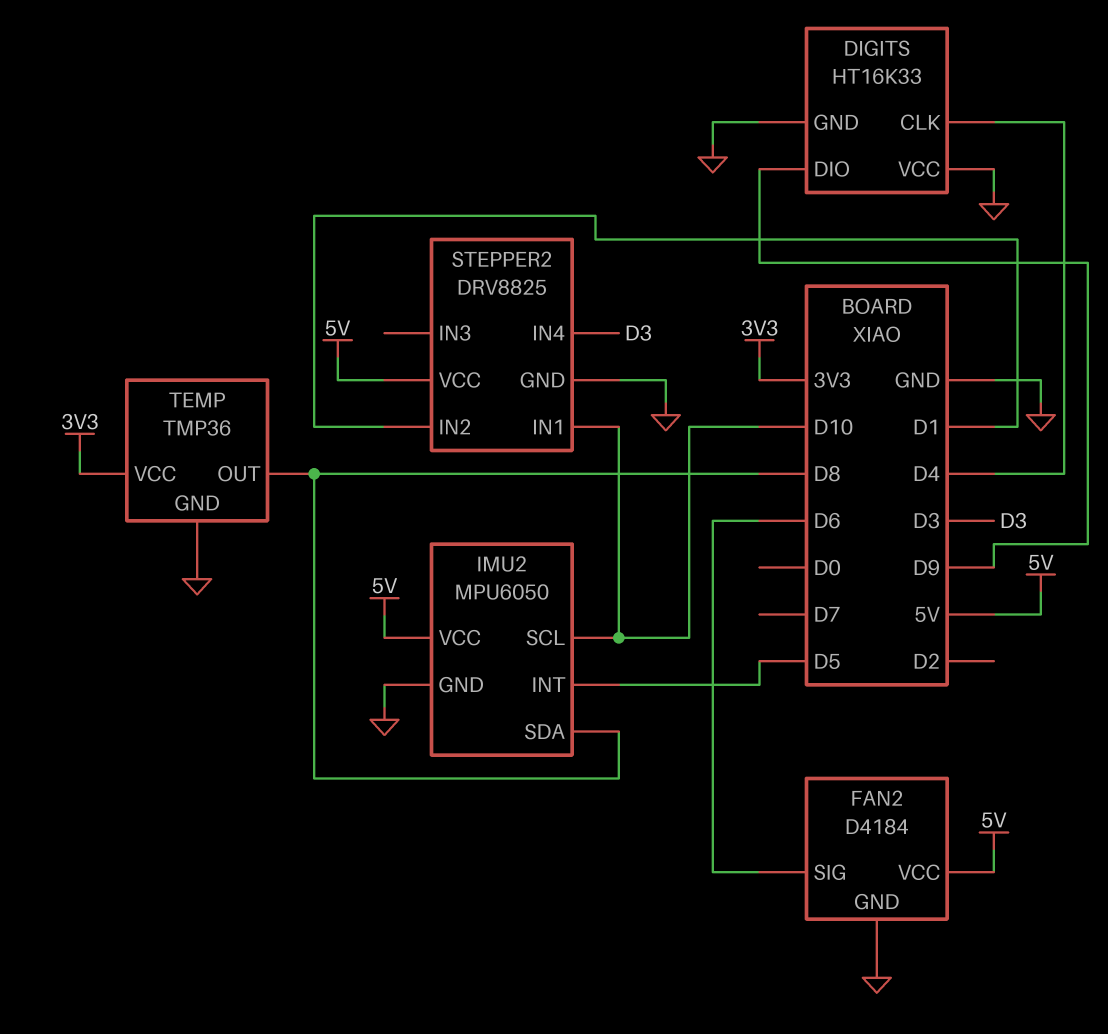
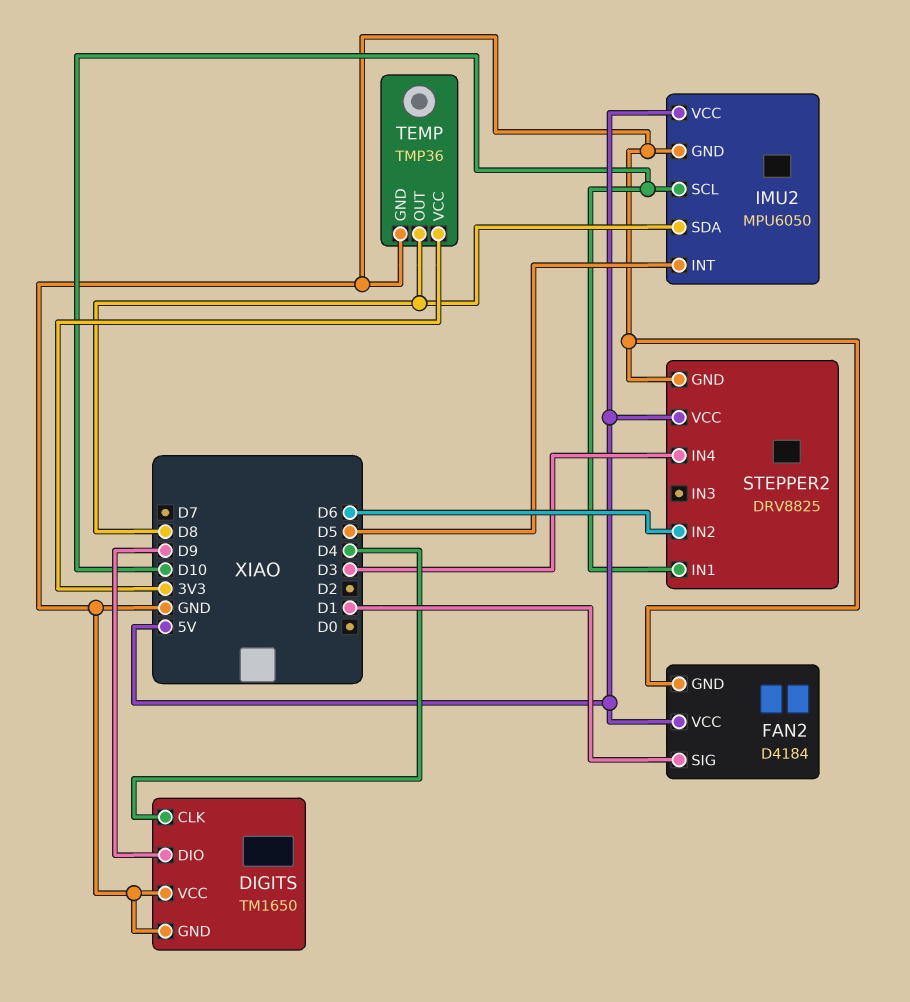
DIGITS: HT16K33 -> TM1650
FAN2 pin SIG: D6 -> D1
STEPPER2 pin IN2: D1 -> D6

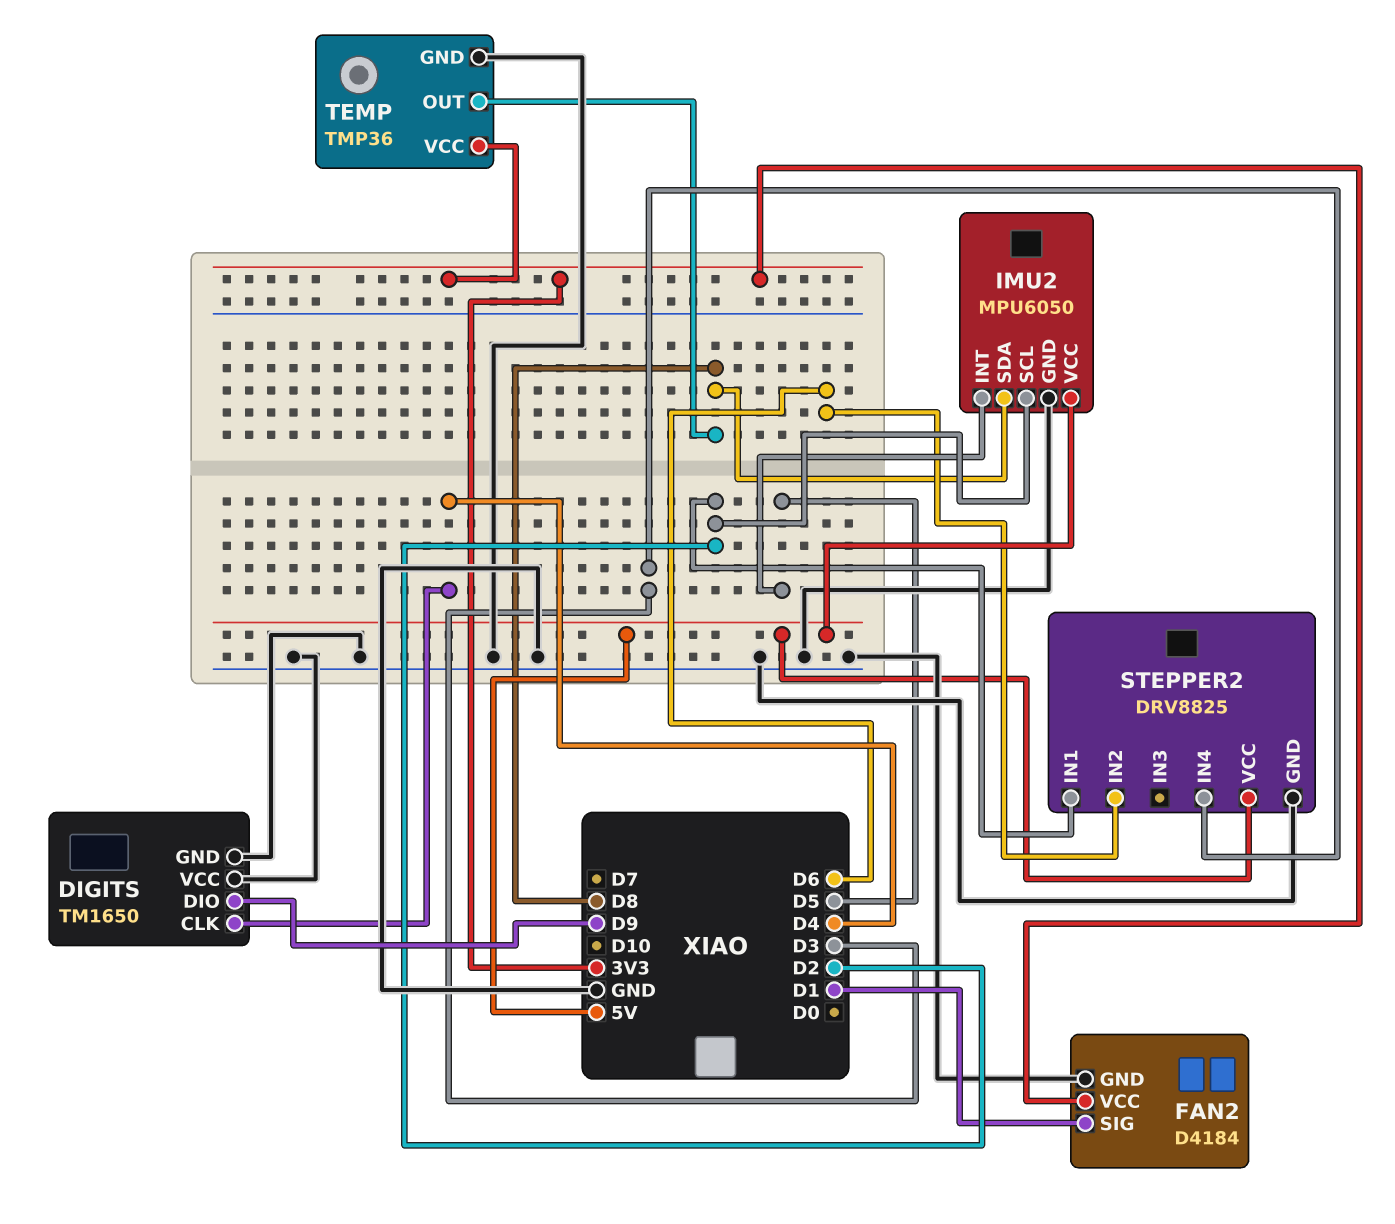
FAN2 pin VCC: 5V -> 3V3
IMU2 pin SCL: D10 -> D2
STEPPER2 pin IN1: D10 -> D2

